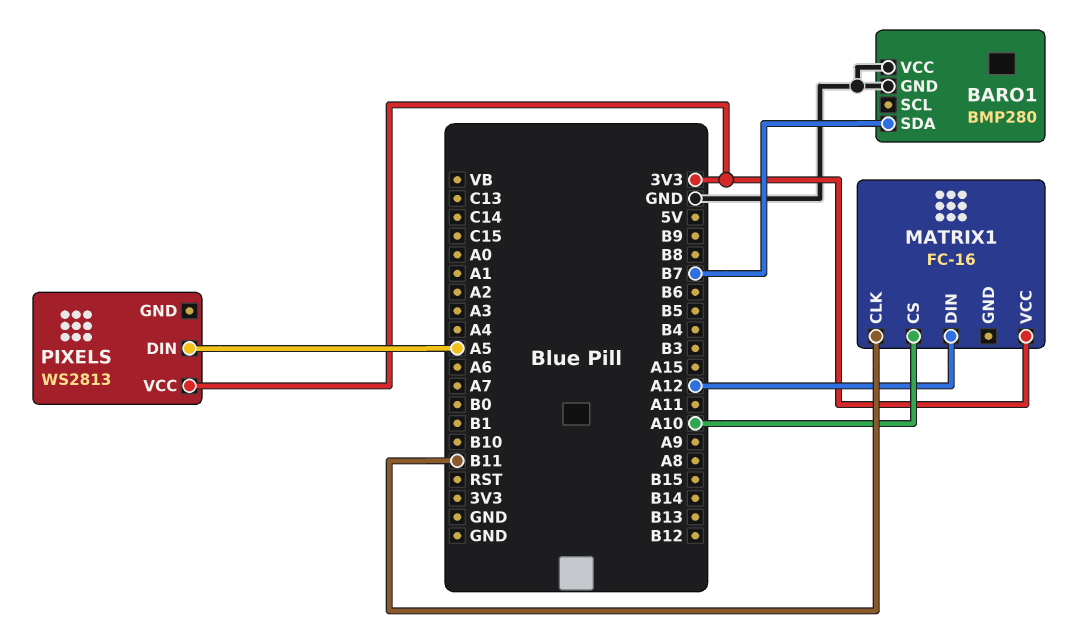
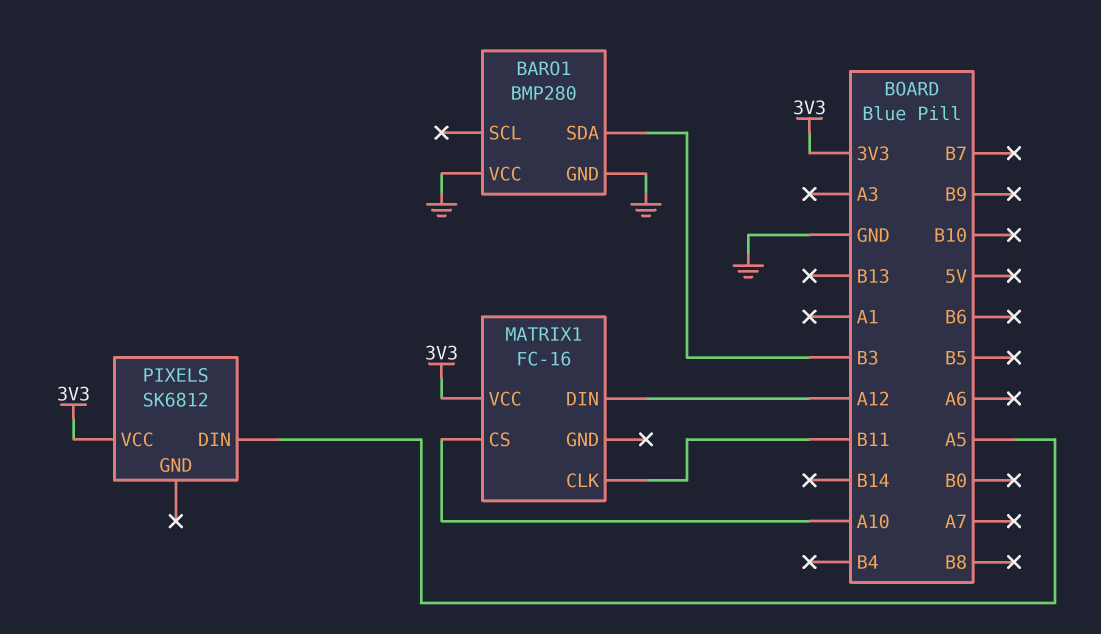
BARO1 pin SDA: B7 -> B3
PIXELS: WS2813 -> SK6812

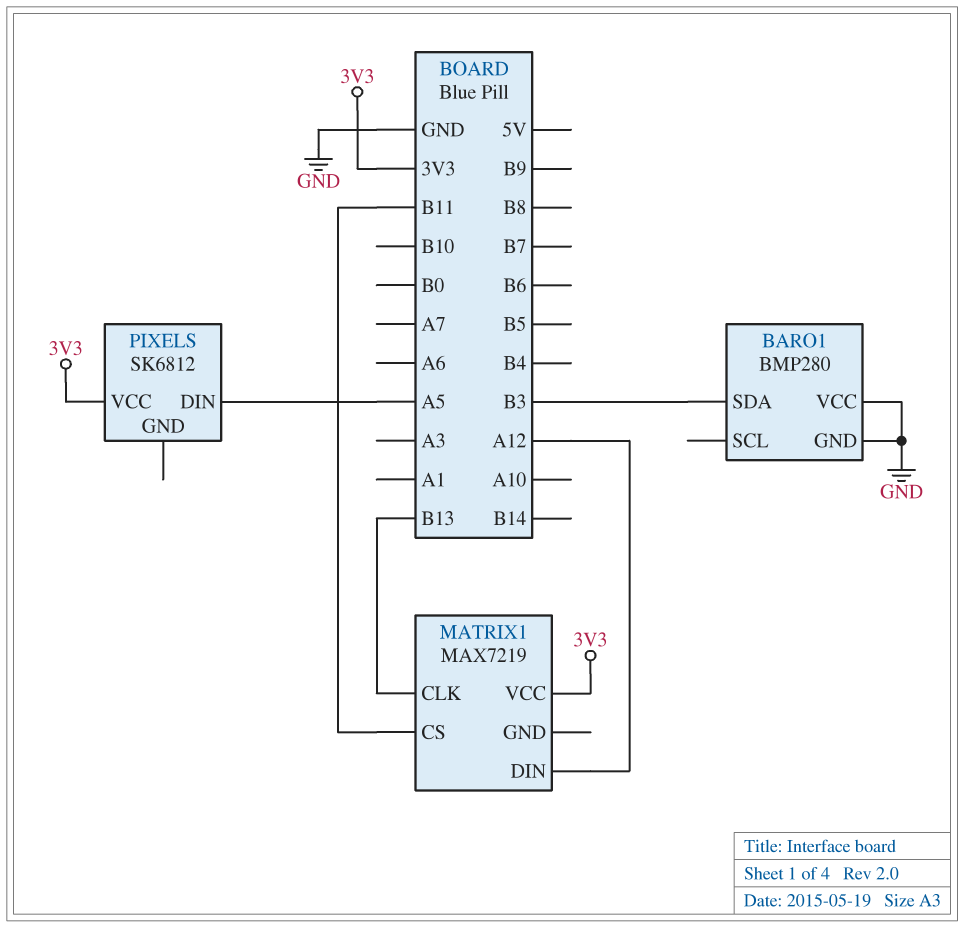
MATRIX1: FC-16 -> MAX7219
MATRIX1 pin CLK: B11 -> B13
MATRIX1 pin CS: A10 -> B11

